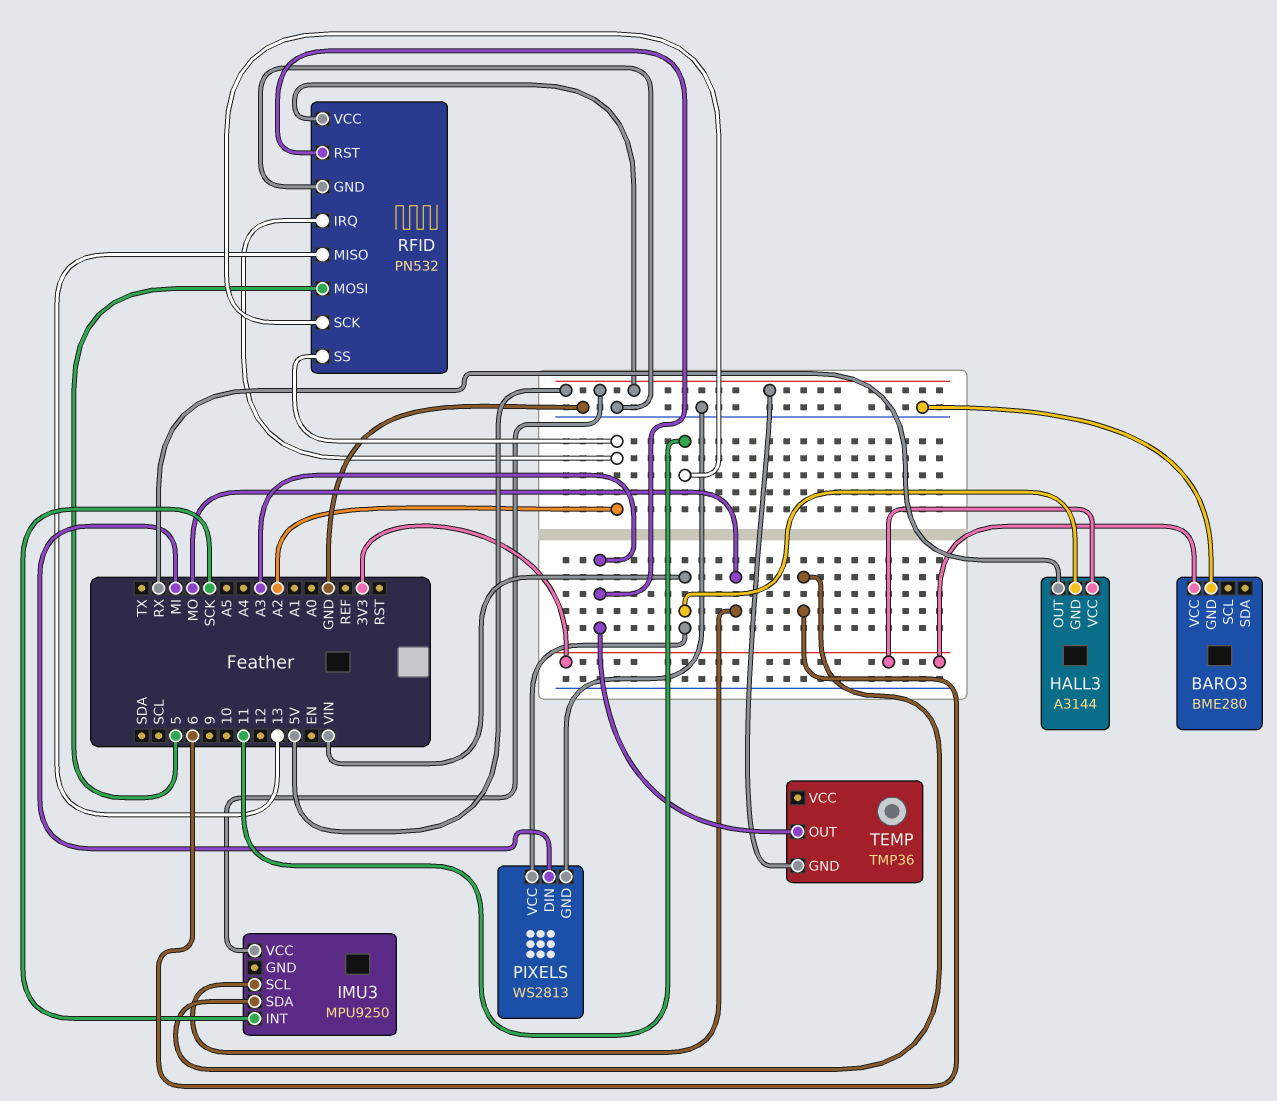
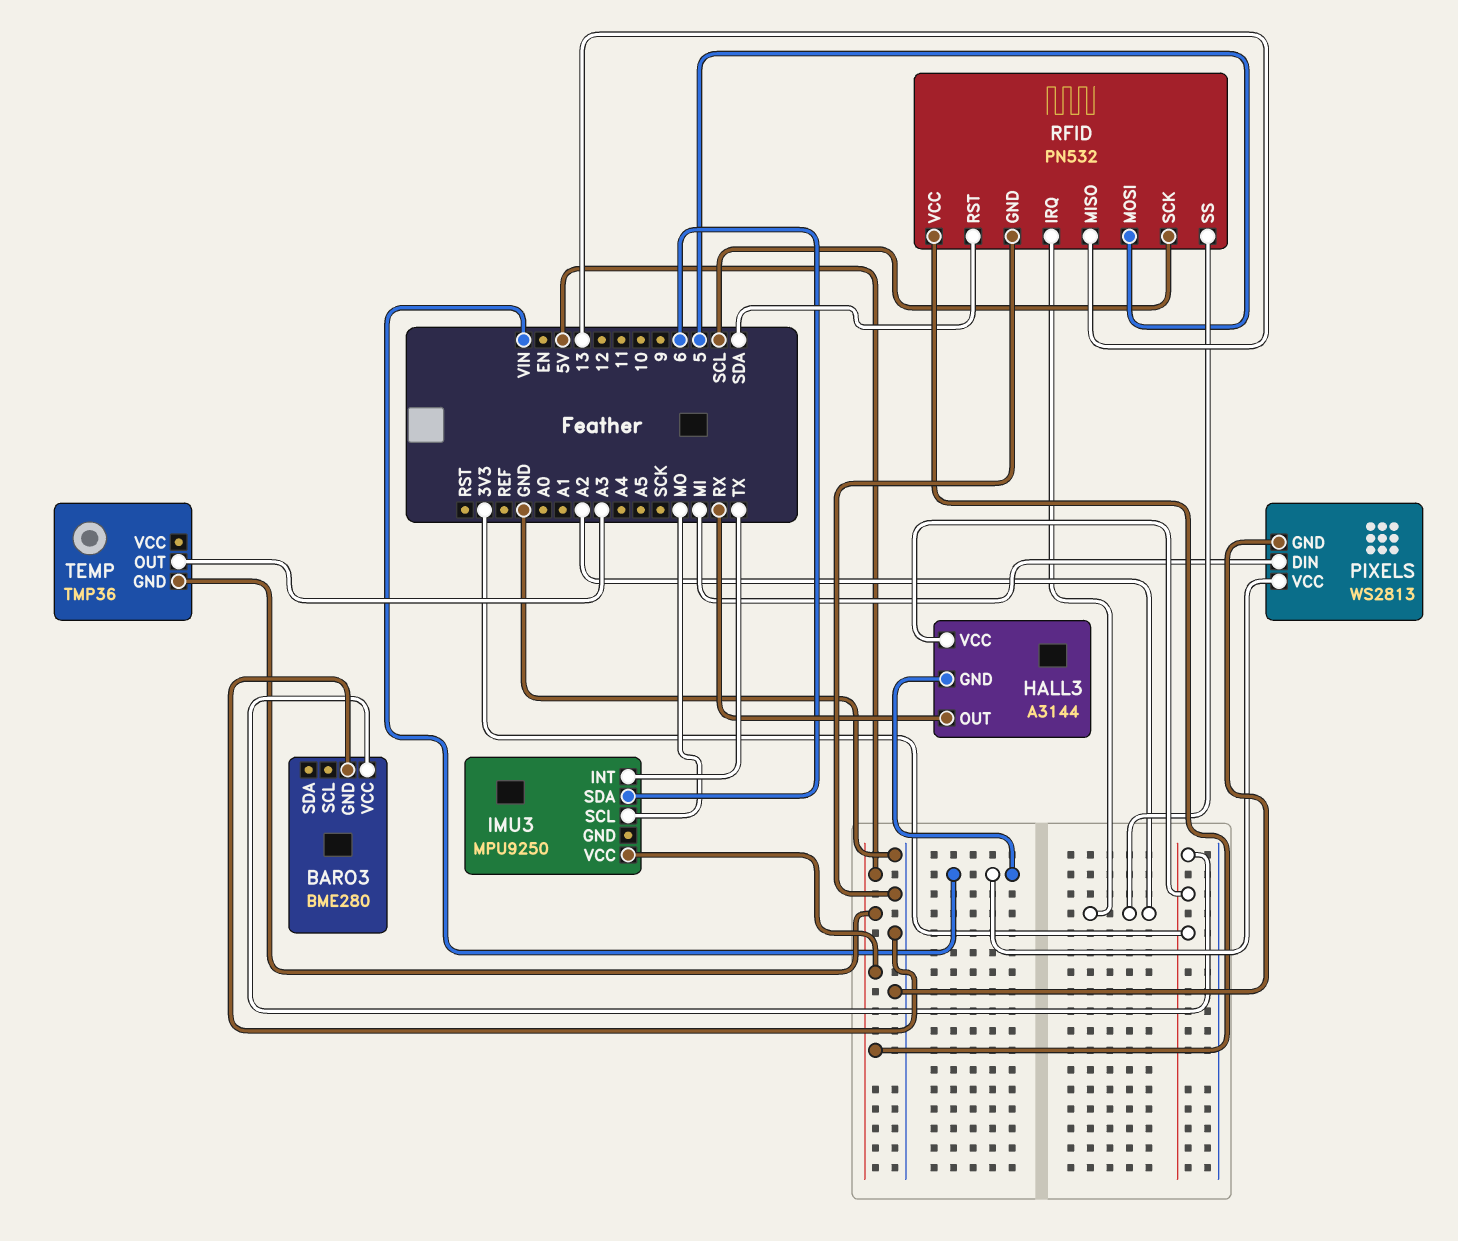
IMU3 pin INT: SCK -> TX
RFID pin RST: A3 -> SDA
RFID pin SCK: 11 -> SCL

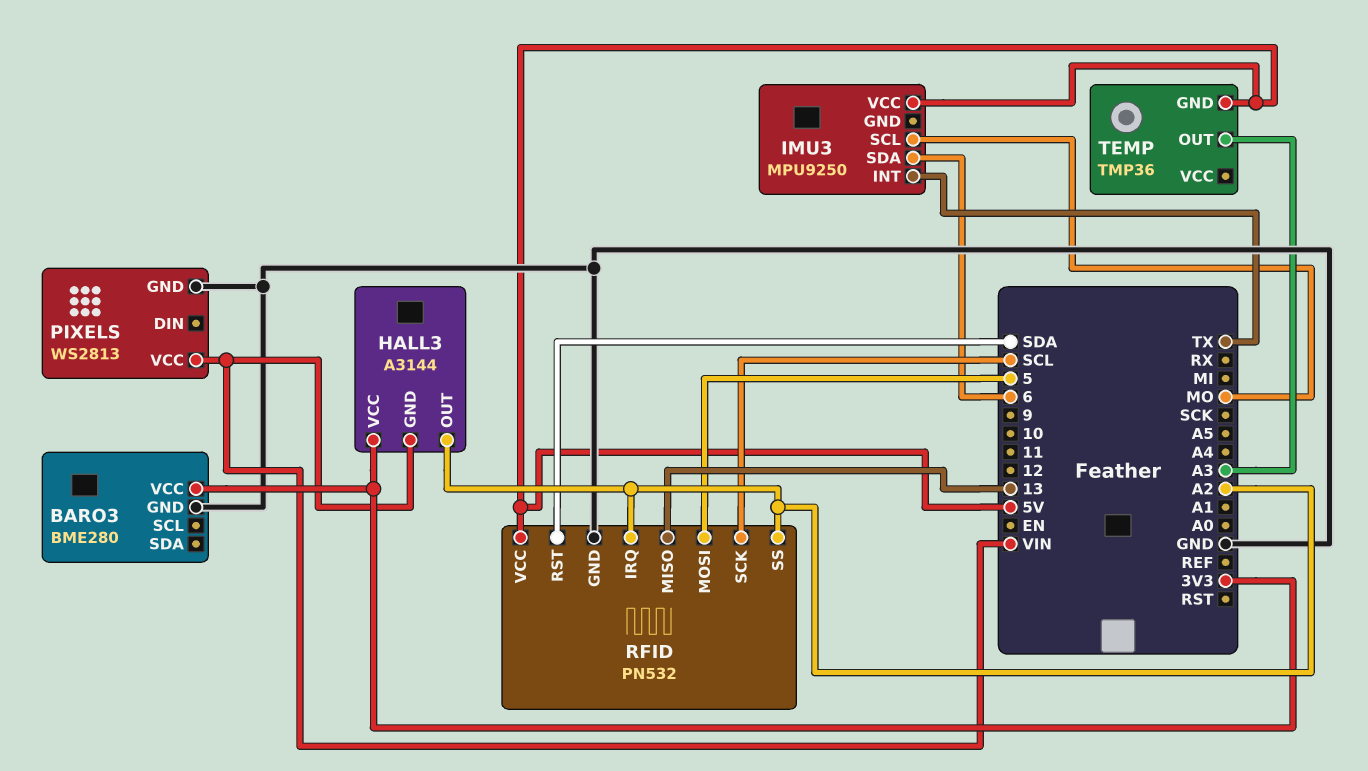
HALL3 pin OUT: RX -> A2
PIXELS pin DIN: MI -> none

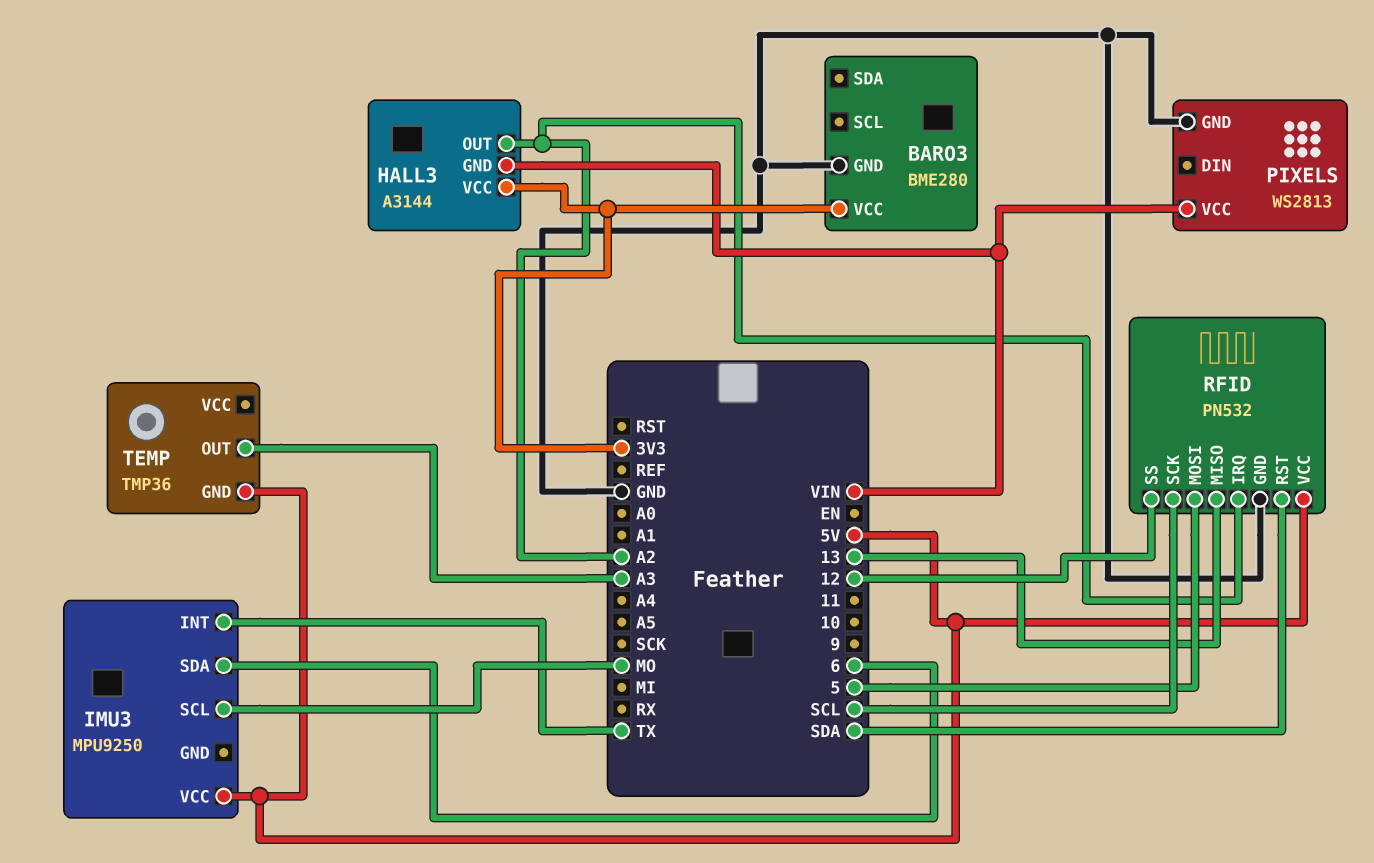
RFID pin SS: A2 -> 12

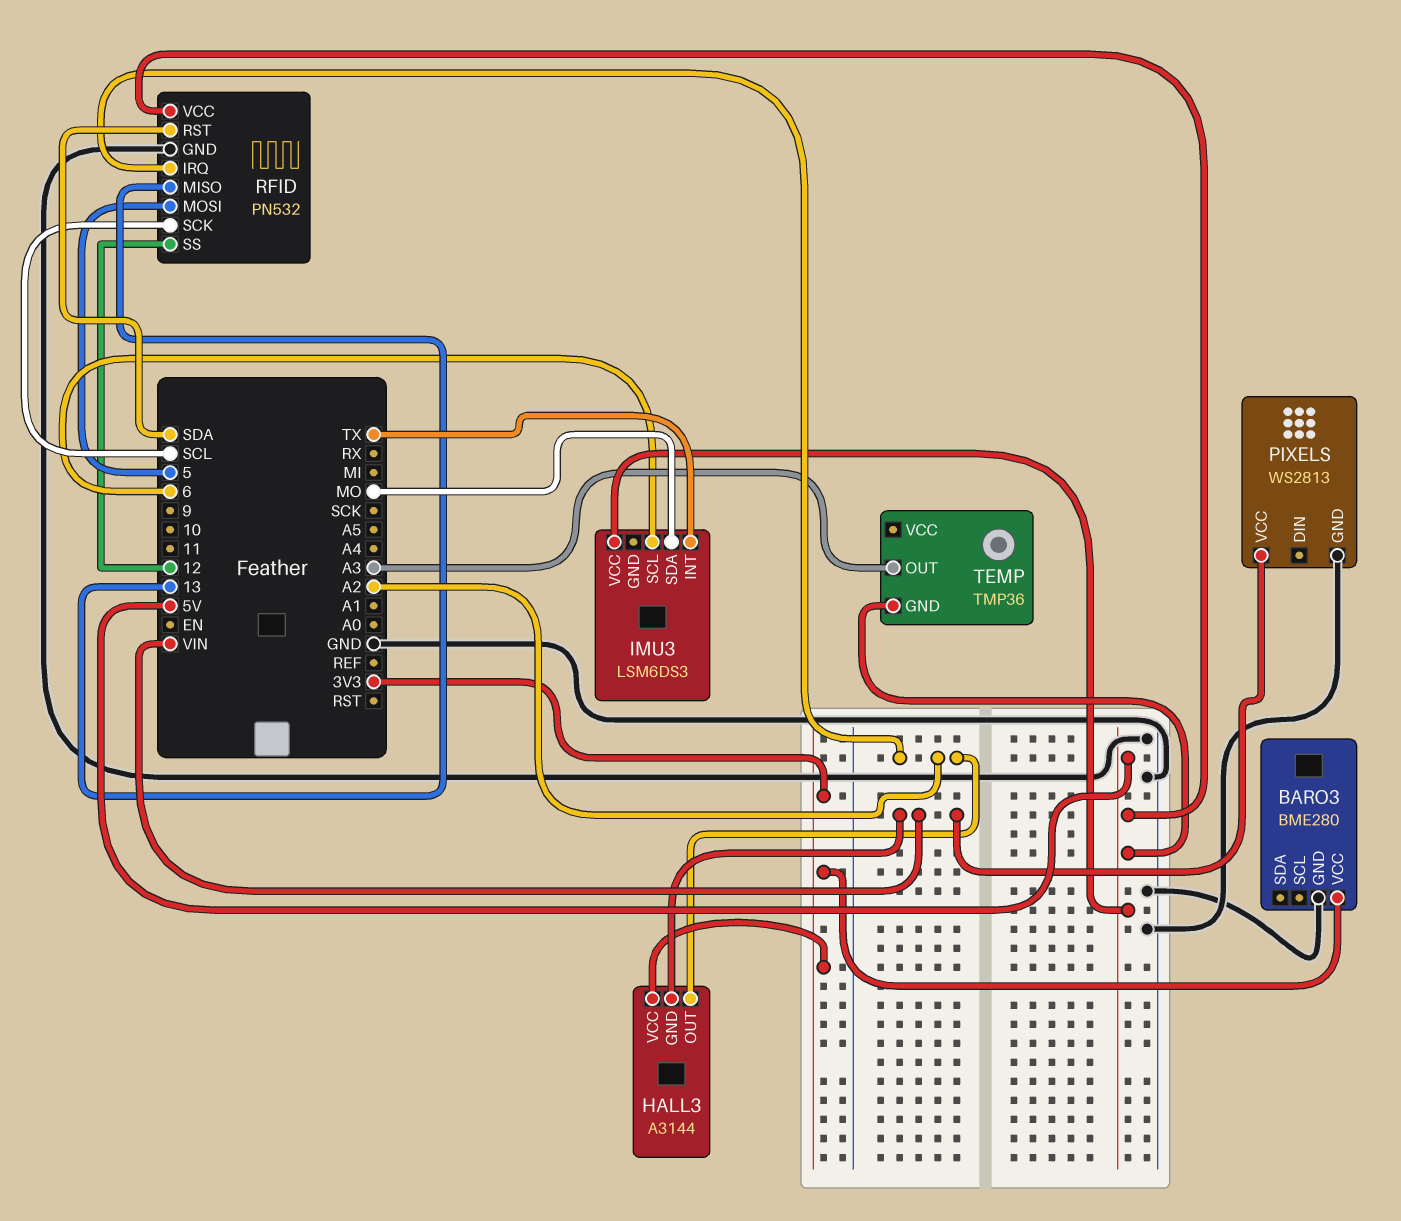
IMU3: MPU9250 -> LSM6DS3
IMU3 pin SCL: MO -> 6
IMU3 pin SDA: 6 -> MO

